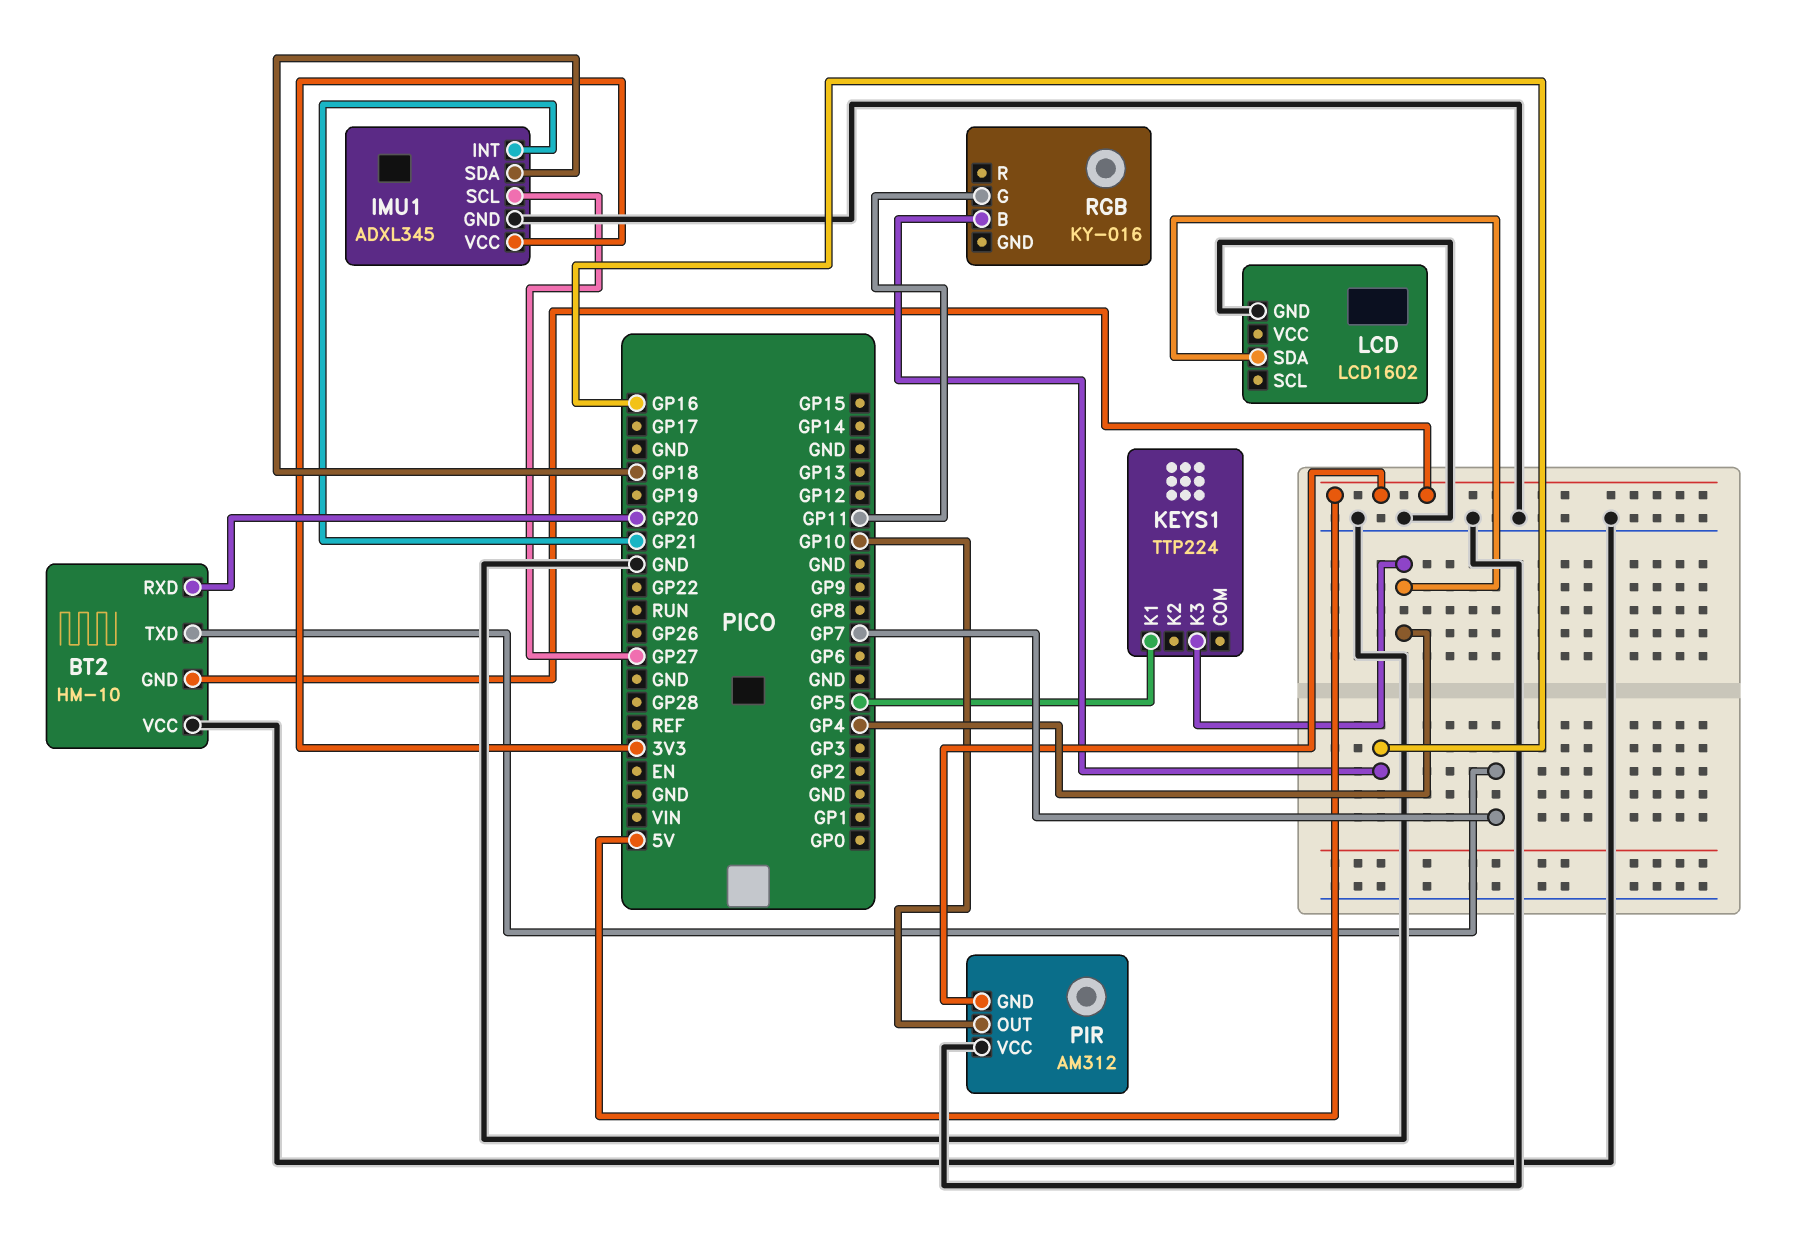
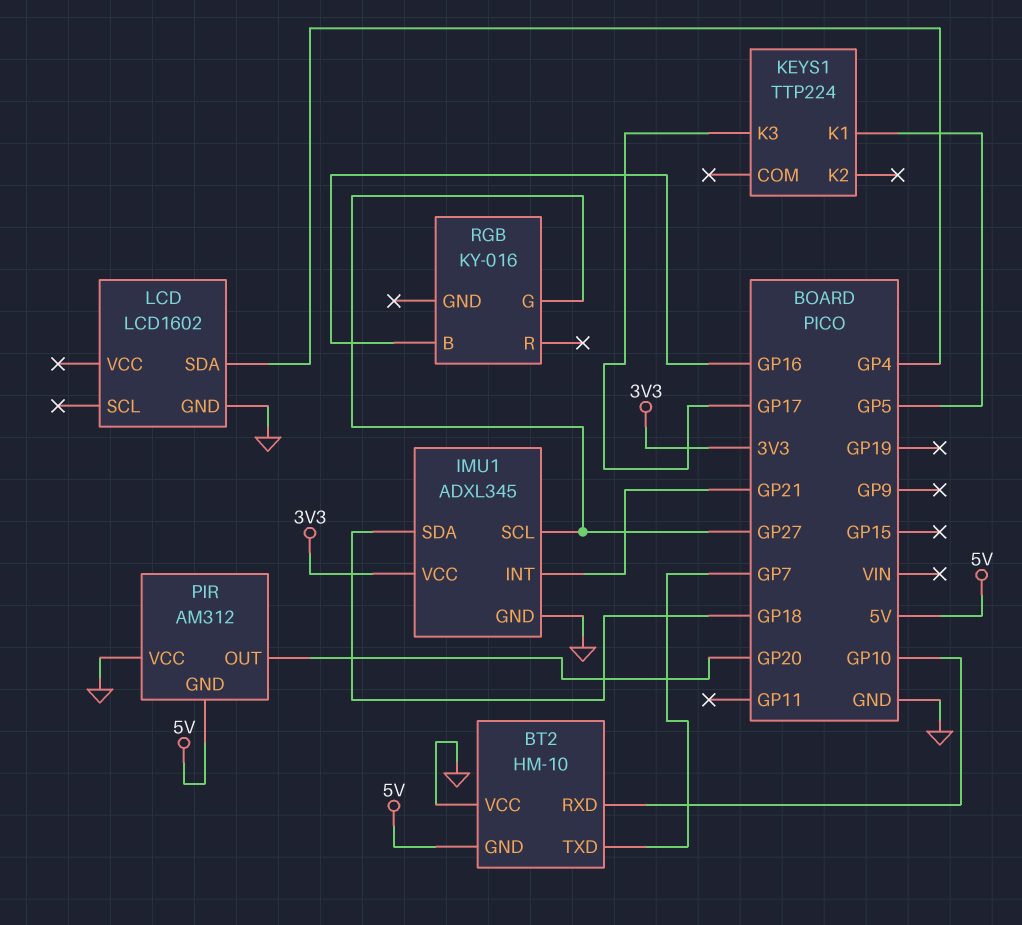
BT2 pin RXD: GP20 -> GP10
KEYS1 pin K3: GP4 -> GP17
PIR pin OUT: GP10 -> GP20
RGB pin G: GP11 -> GP27

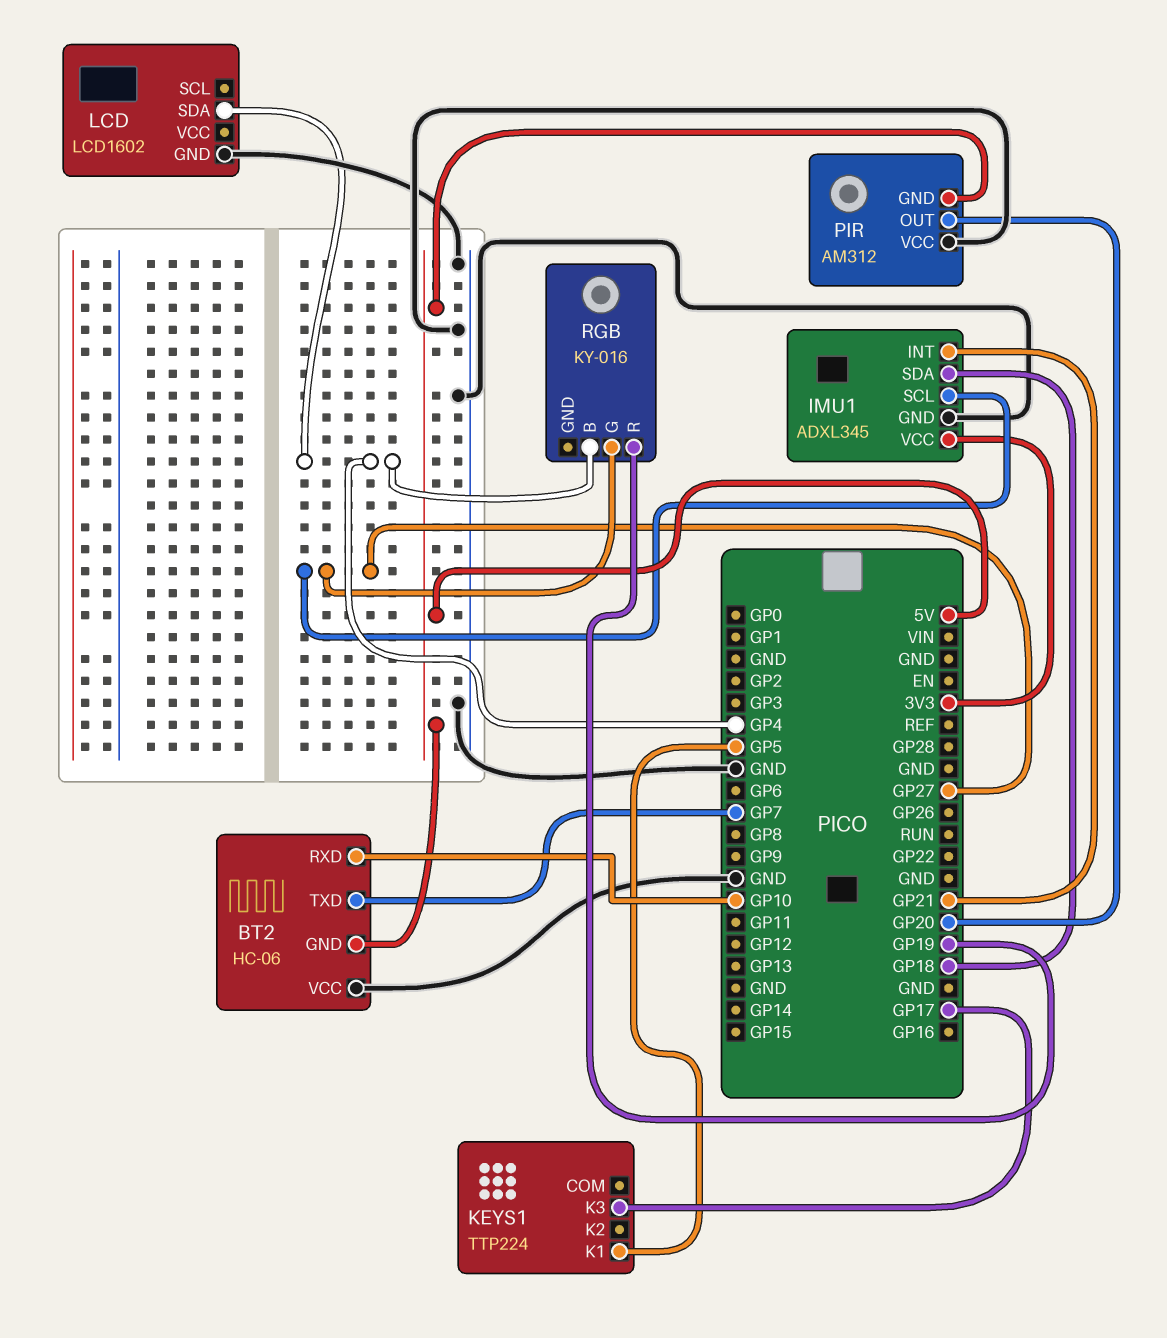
BT2: HM-10 -> HC-06
RGB pin B: GP16 -> GP4
RGB pin R: none -> GP19

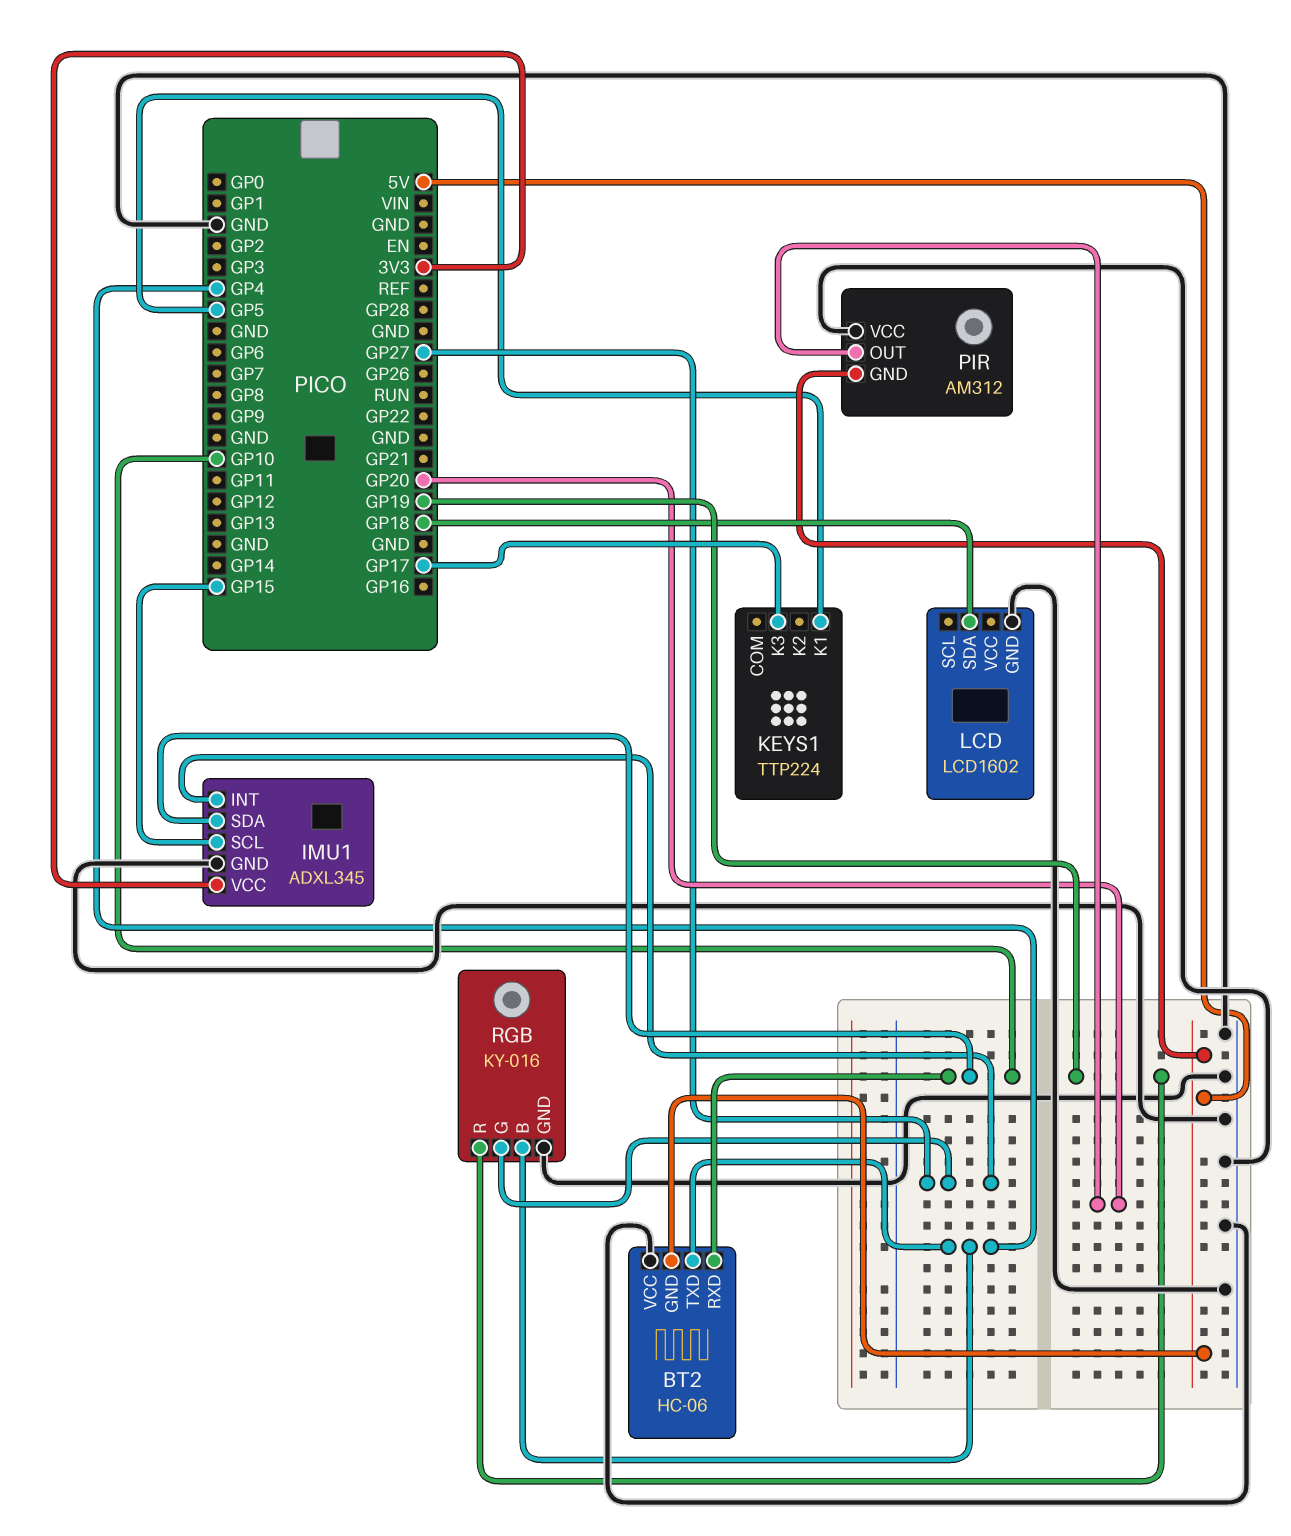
BT2 pin TXD: GP7 -> GP4
IMU1 pin INT: GP21 -> GP27
IMU1 pin SCL: GP27 -> GP15
IMU1 pin SDA: GP18 -> GP10
LCD pin SDA: GP4 -> GP18
RGB pin GND: none -> GND

